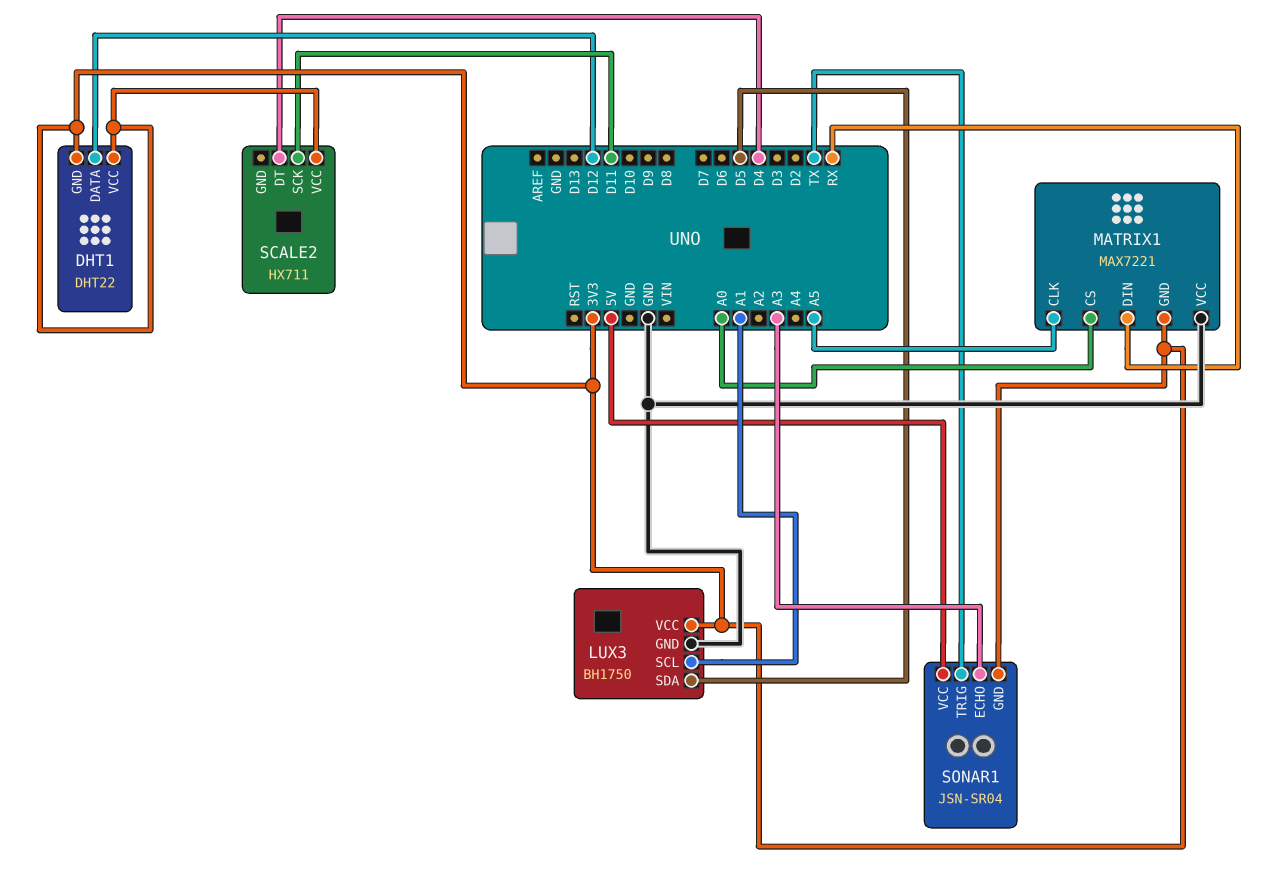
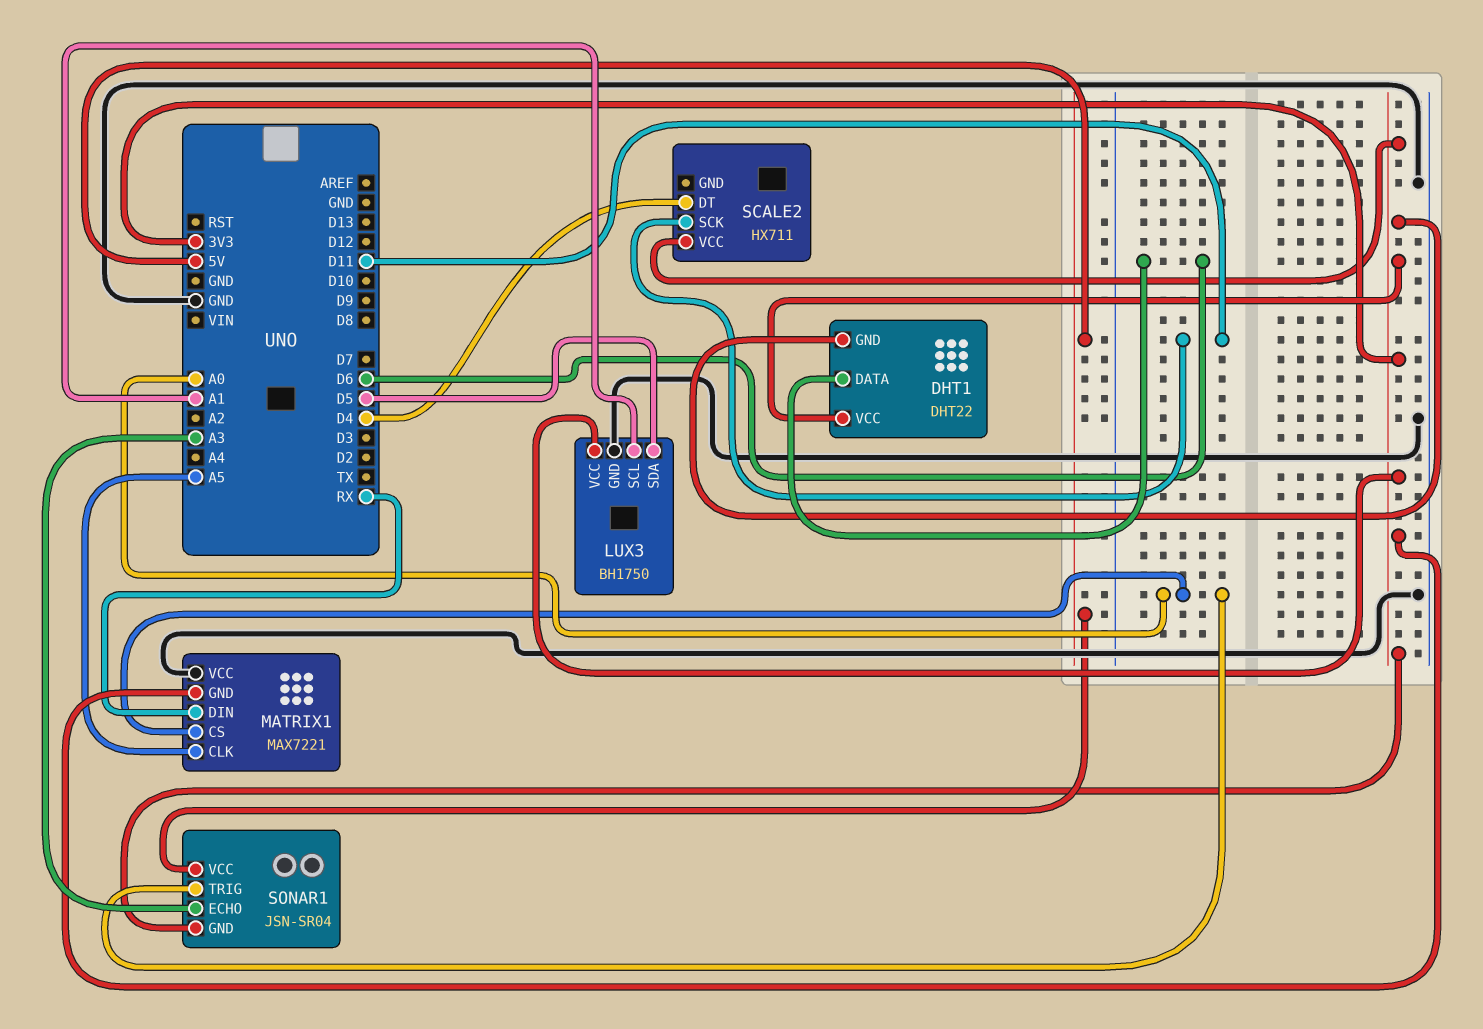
DHT1 pin DATA: D12 -> D6
SONAR1 pin TRIG: TX -> A0

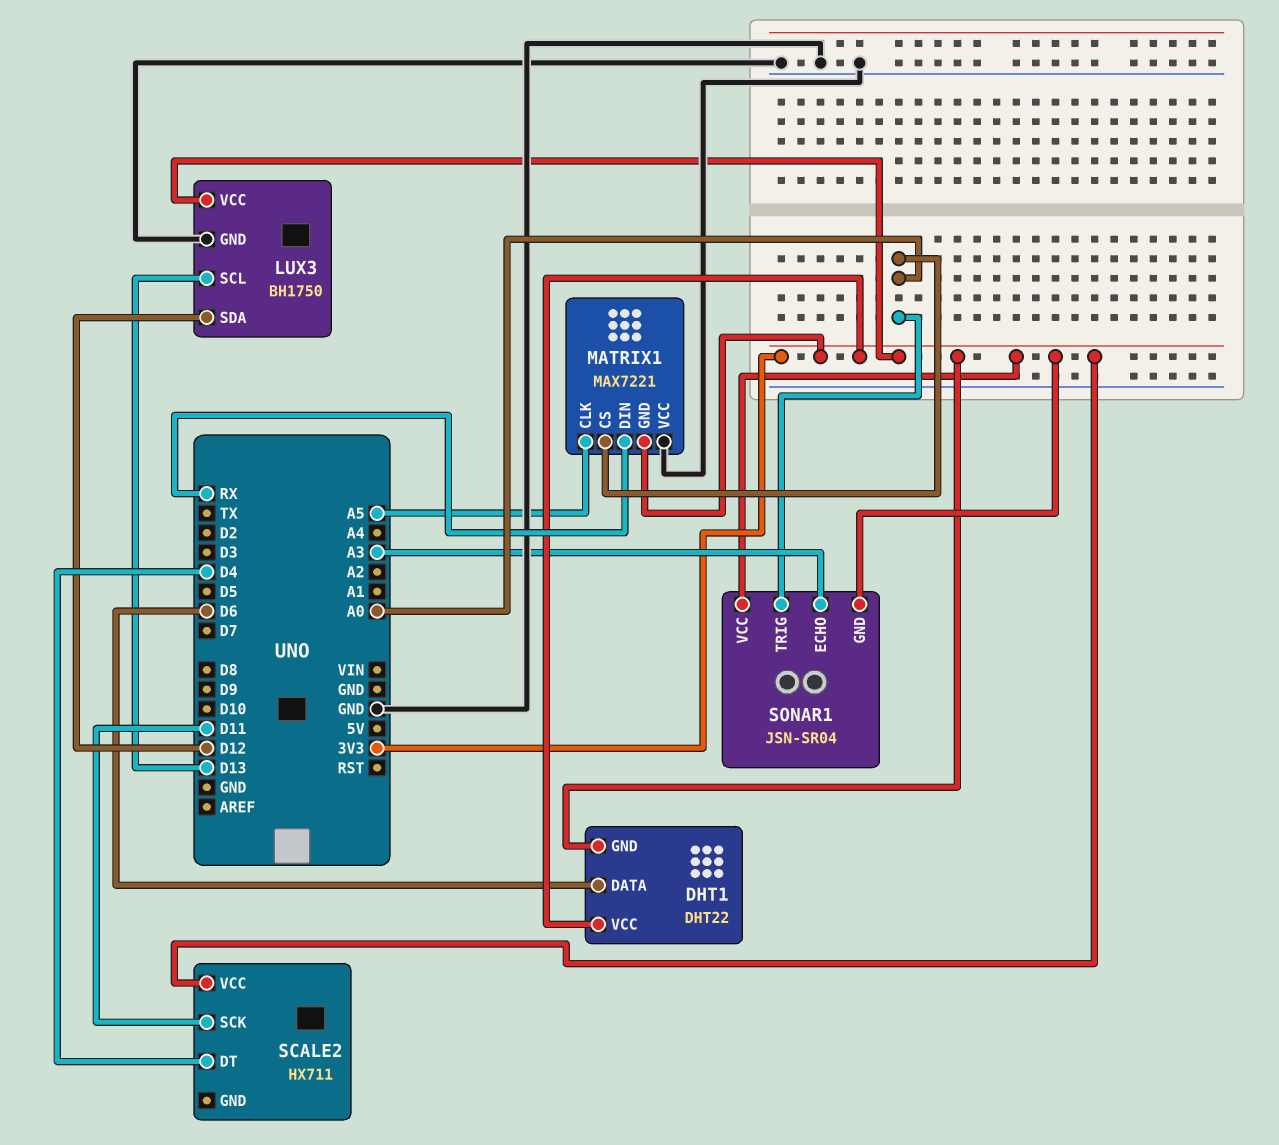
LUX3 pin SCL: A1 -> D13
LUX3 pin SDA: D5 -> D12
SONAR1 pin VCC: 5V -> 3V3

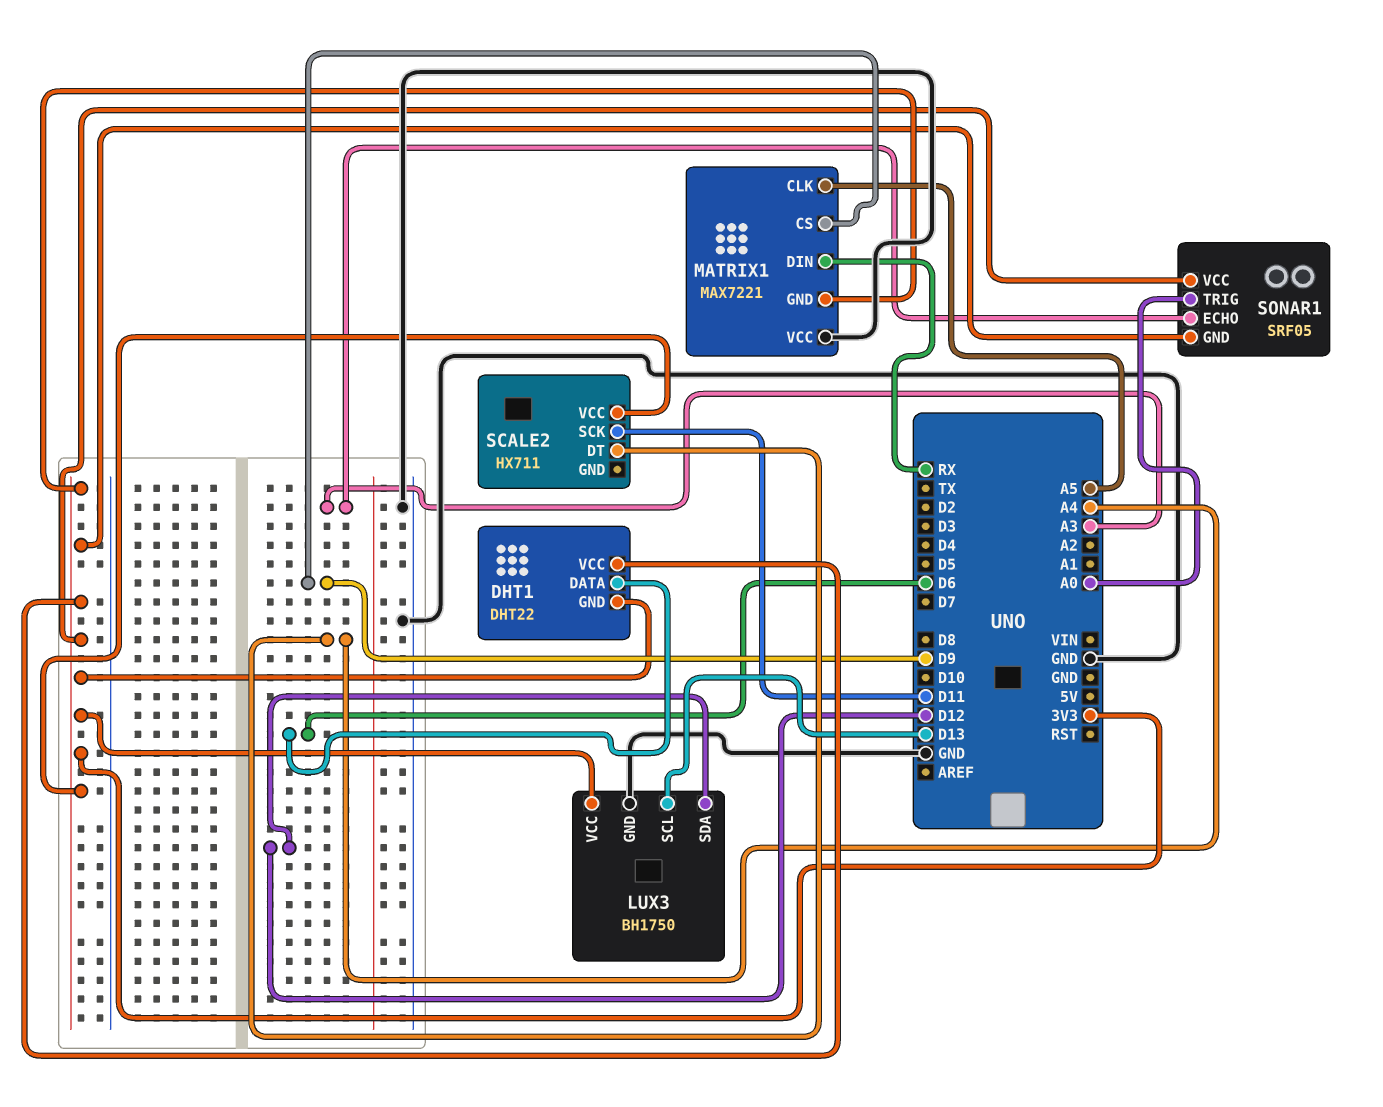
MATRIX1 pin CS: A0 -> D9
SCALE2 pin DT: D4 -> A4
SONAR1: JSN-SR04 -> SRF05

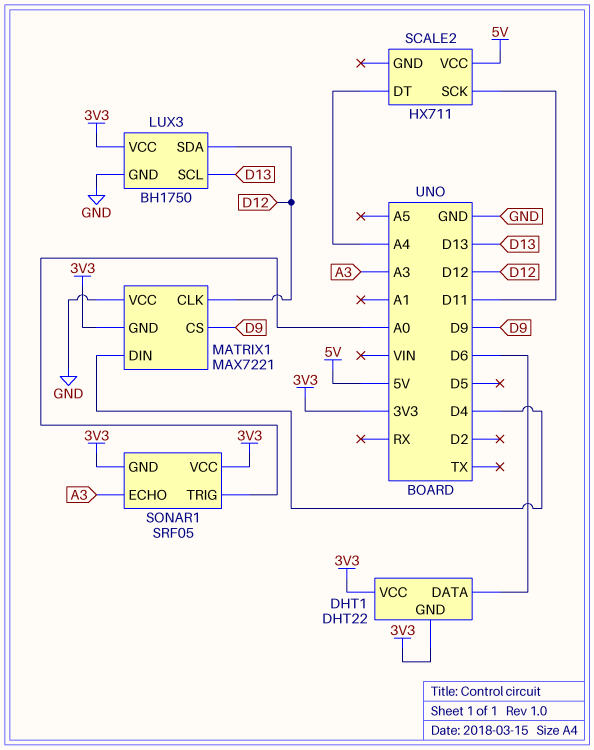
MATRIX1 pin CLK: A5 -> D12
MATRIX1 pin DIN: RX -> D4
SCALE2 pin VCC: 3V3 -> 5V

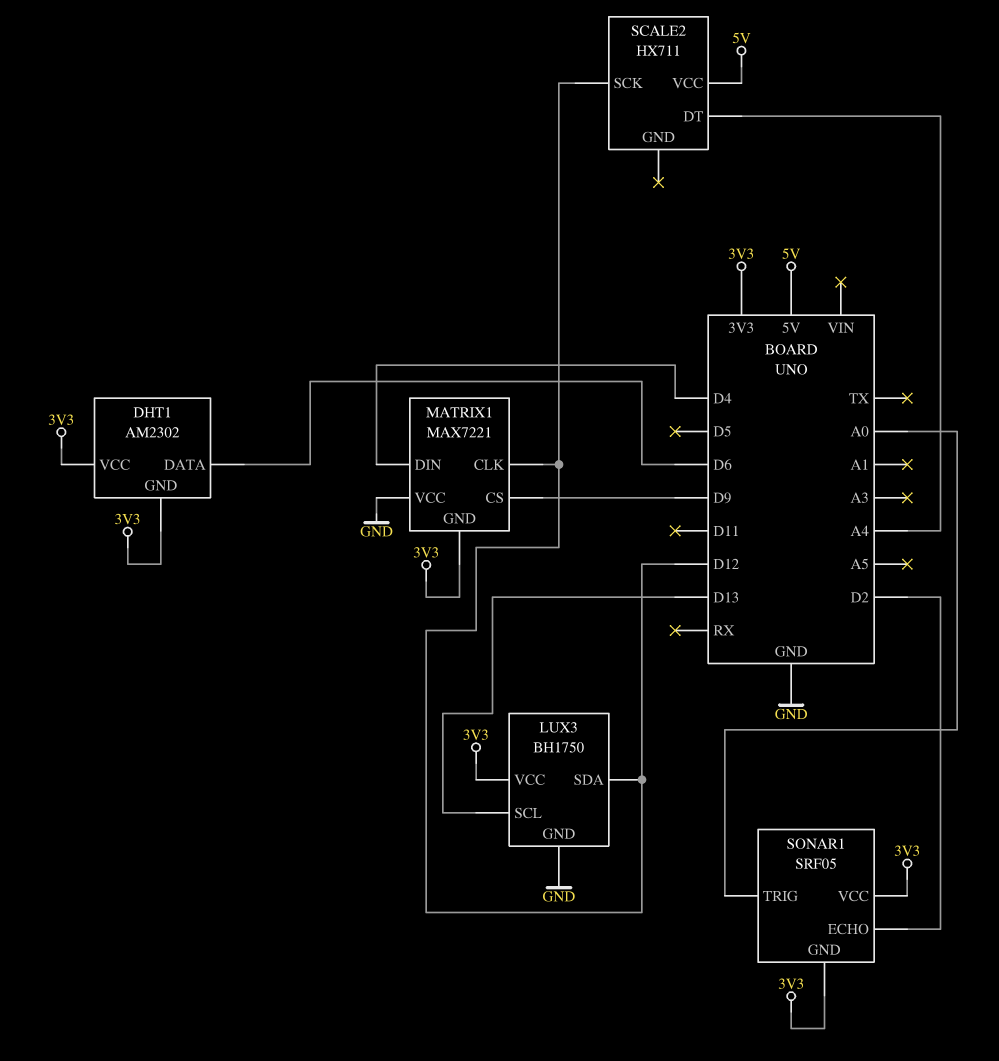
DHT1: DHT22 -> AM2302
SCALE2 pin SCK: D11 -> D12
SONAR1 pin ECHO: A3 -> D2

